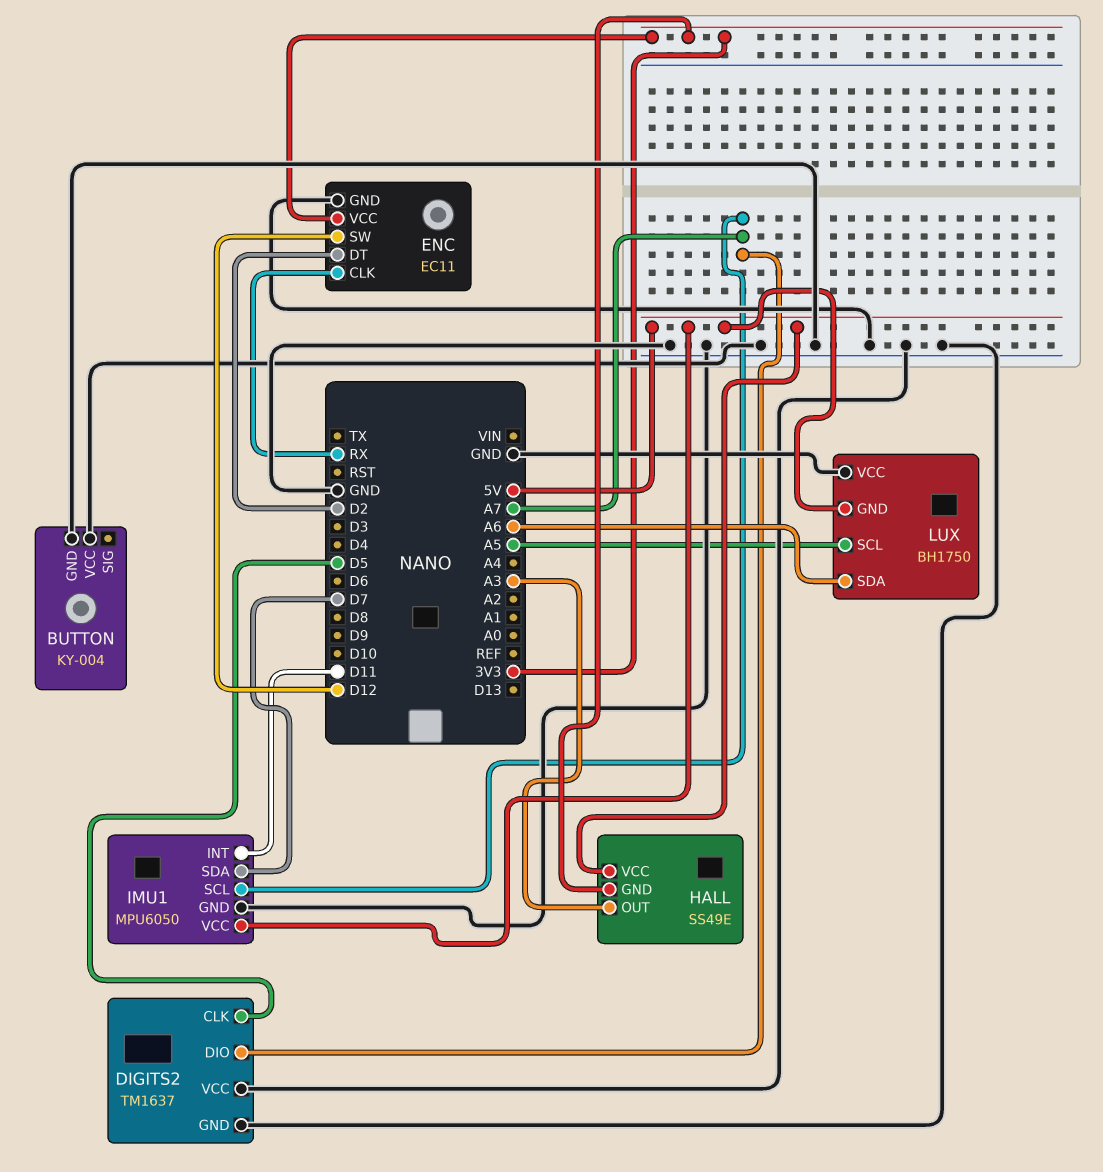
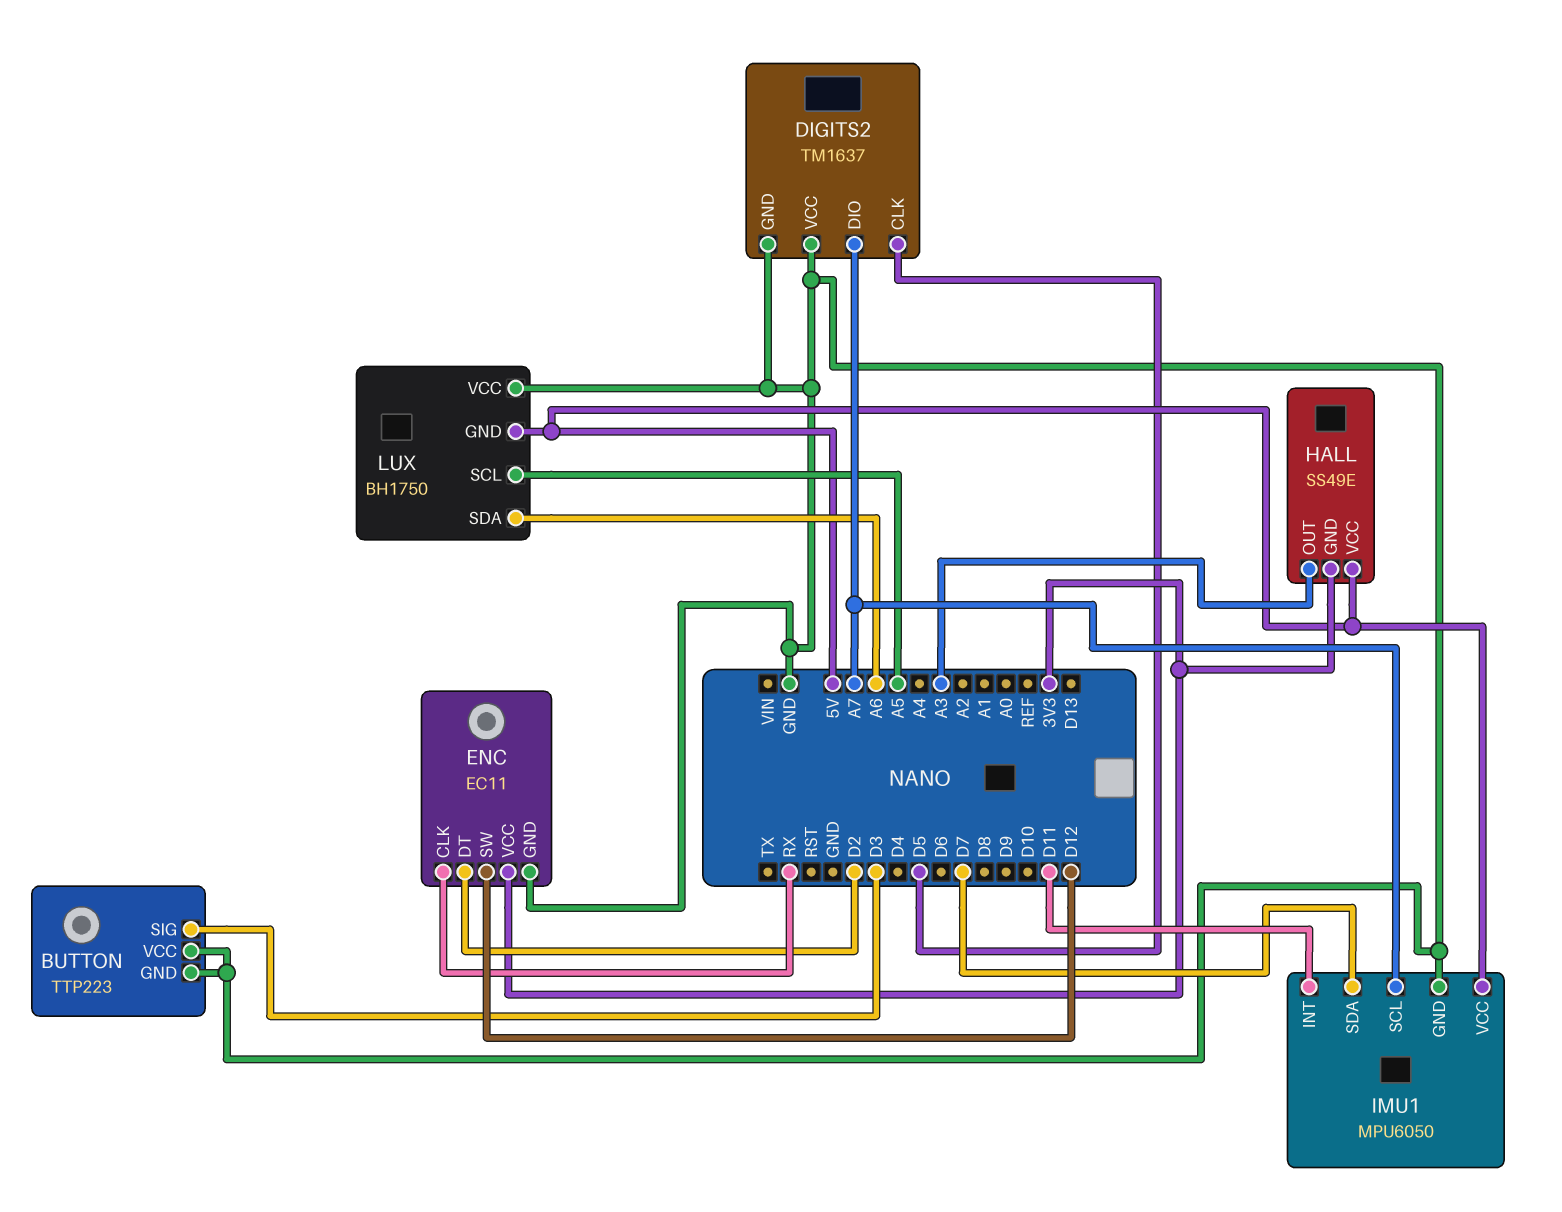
BUTTON: KY-004 -> TTP223
BUTTON pin SIG: none -> D3

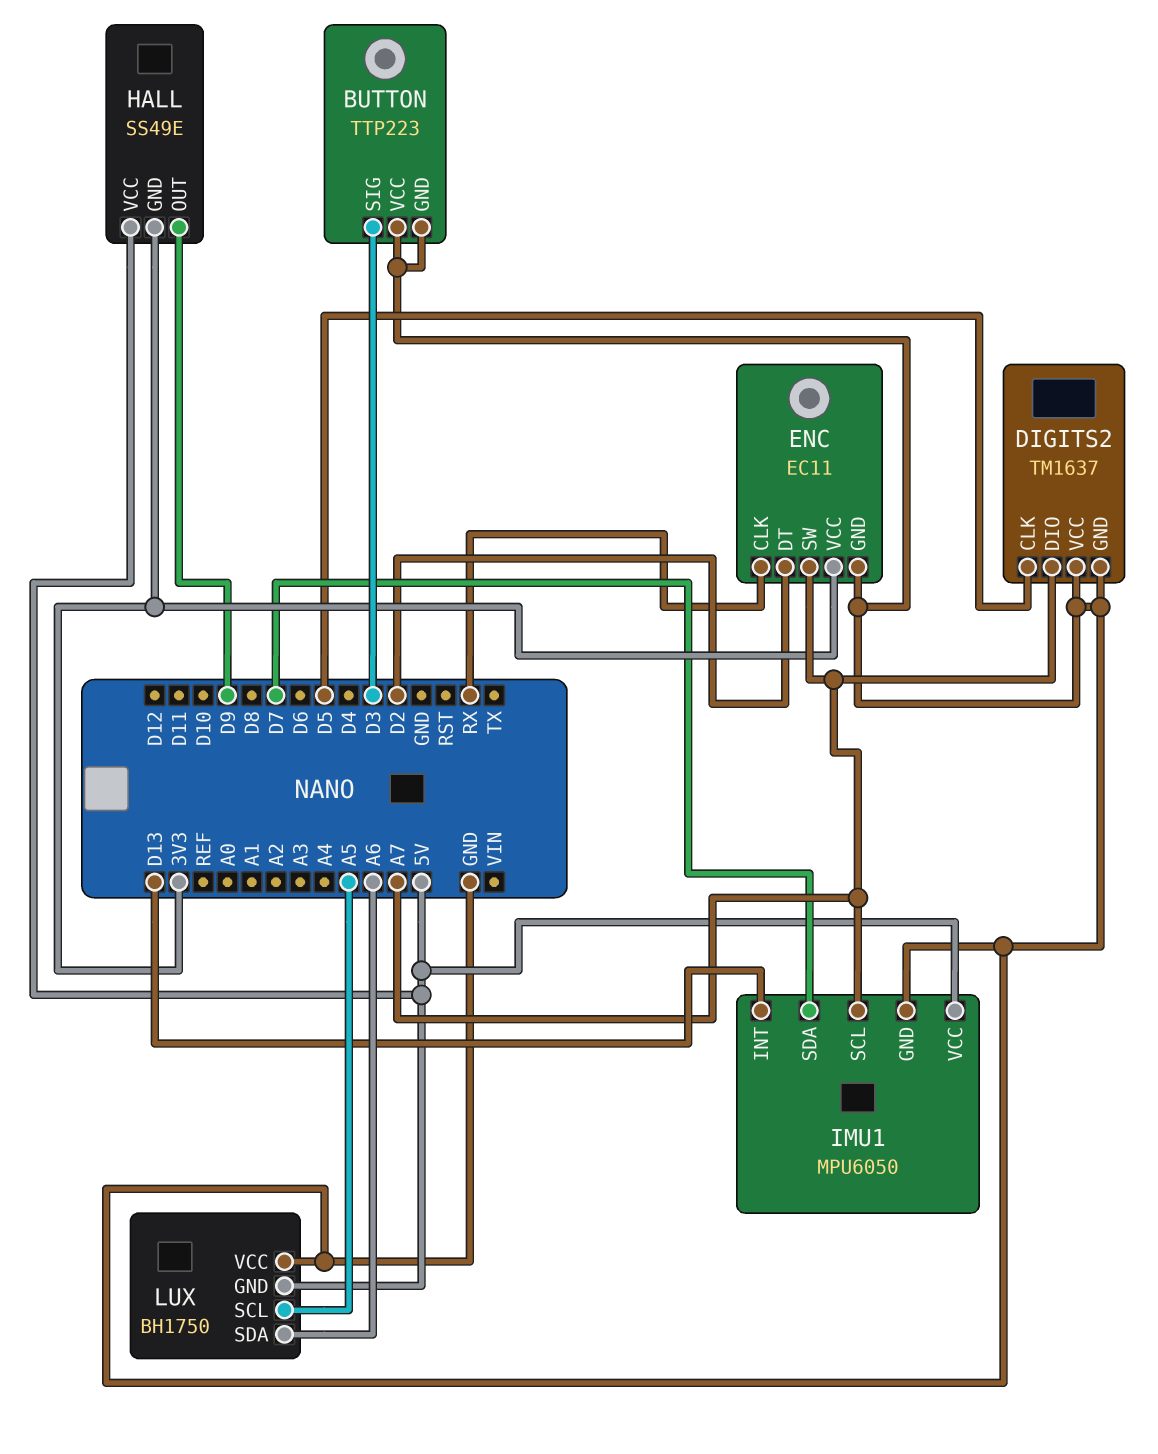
ENC pin SW: D12 -> A7
HALL pin OUT: A3 -> D9
IMU1 pin INT: D11 -> D13

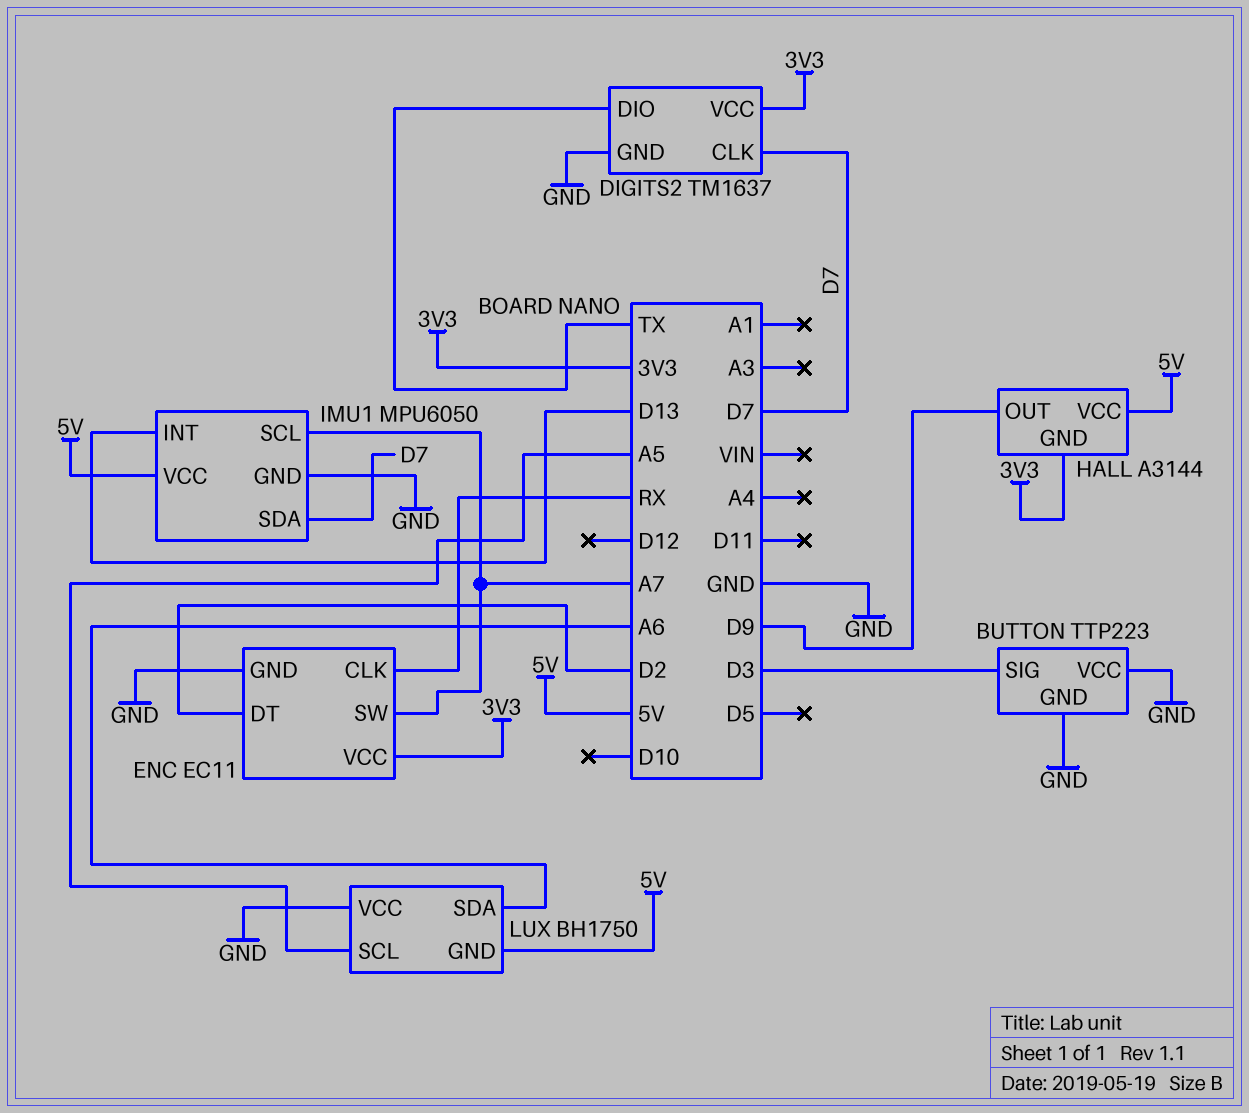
DIGITS2 pin CLK: D5 -> D7
DIGITS2 pin DIO: A7 -> TX
DIGITS2 pin VCC: GND -> 3V3
HALL: SS49E -> A3144

